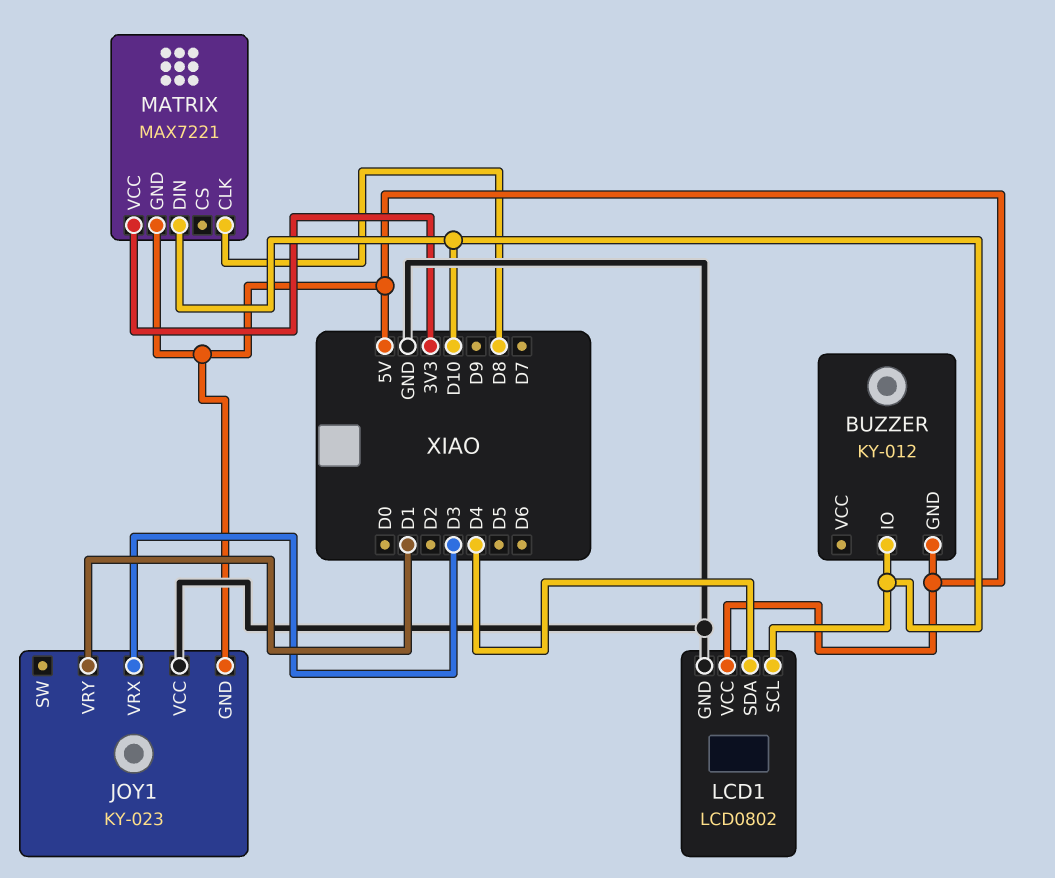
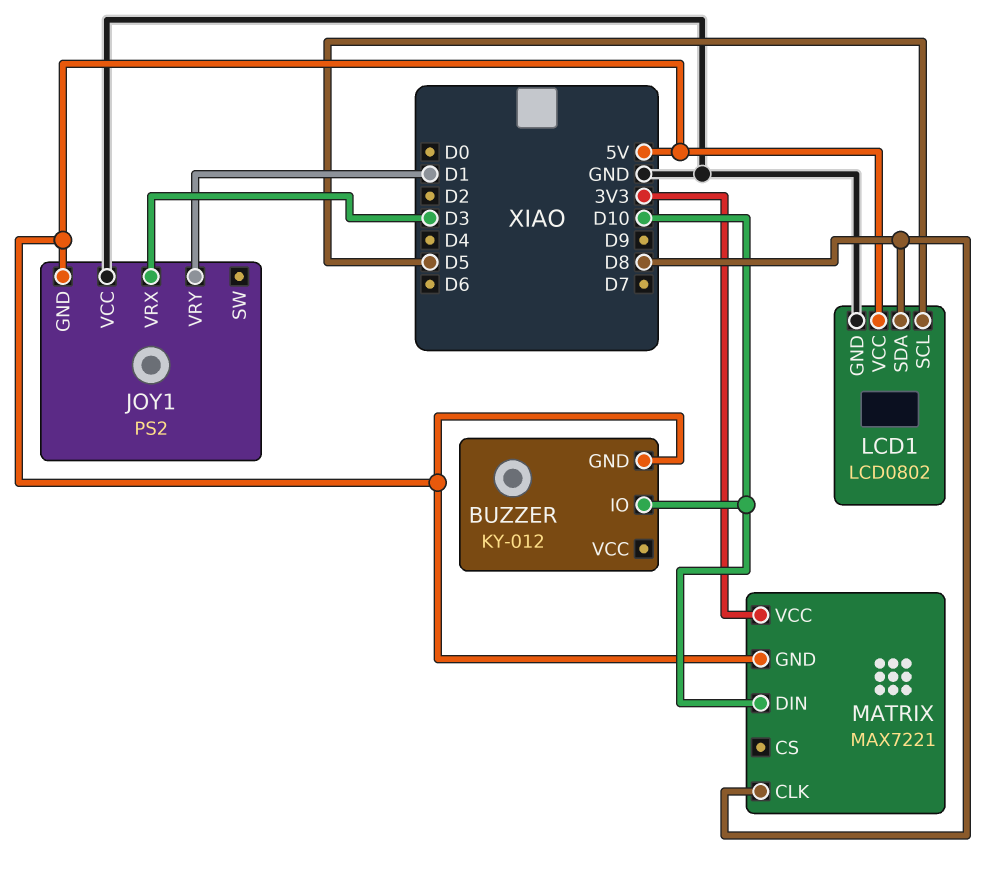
JOY1: KY-023 -> PS2
LCD1 pin SCL: D10 -> D5
LCD1 pin SDA: D4 -> D8

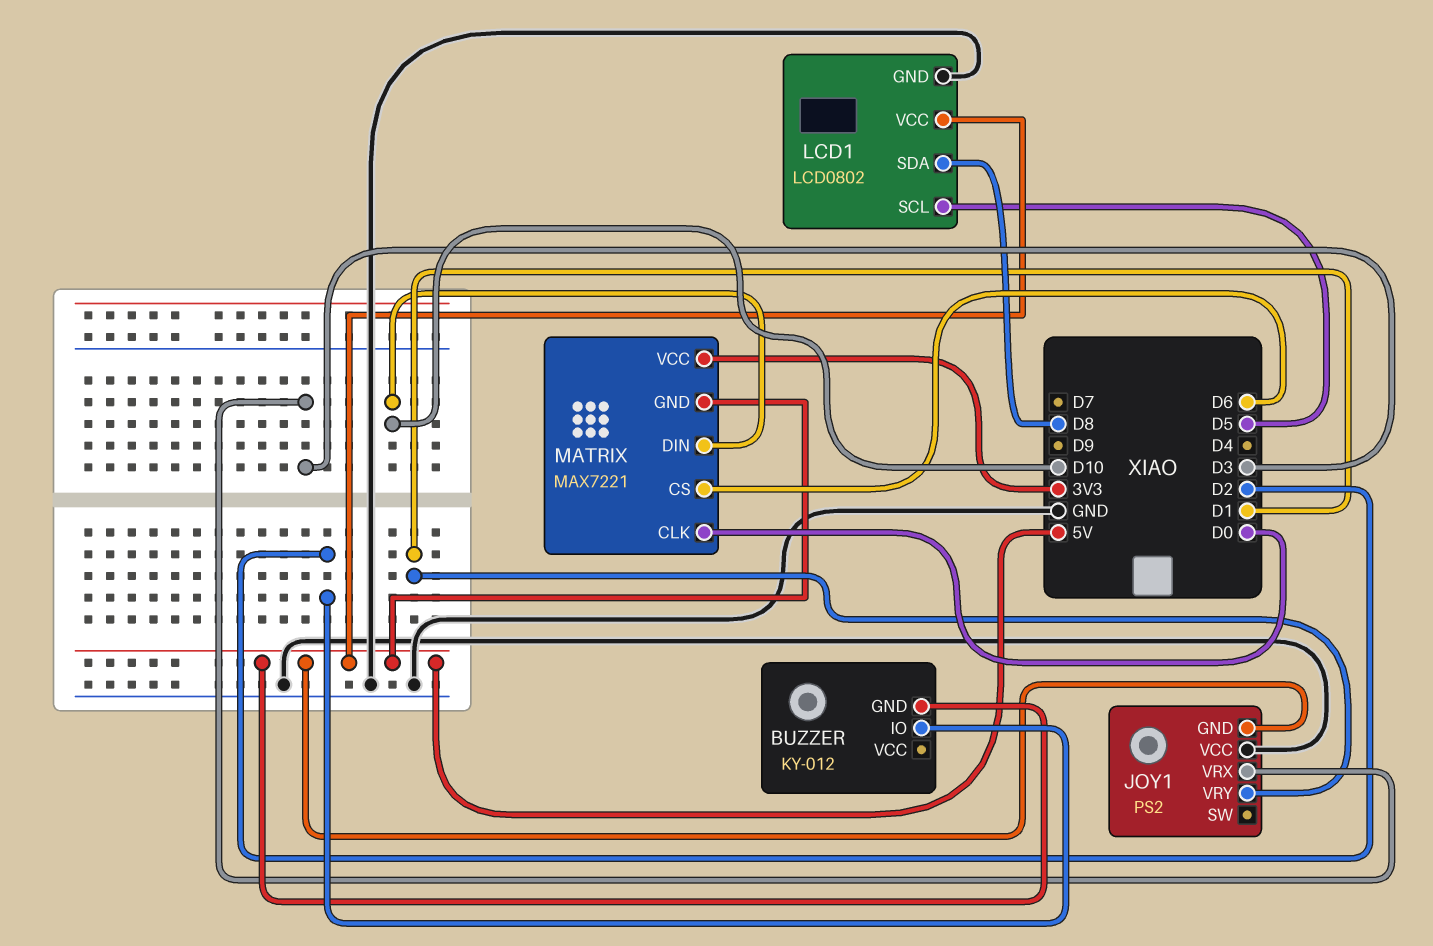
BUZZER pin IO: D10 -> D2
MATRIX pin CLK: D8 -> D0
MATRIX pin CS: none -> D6

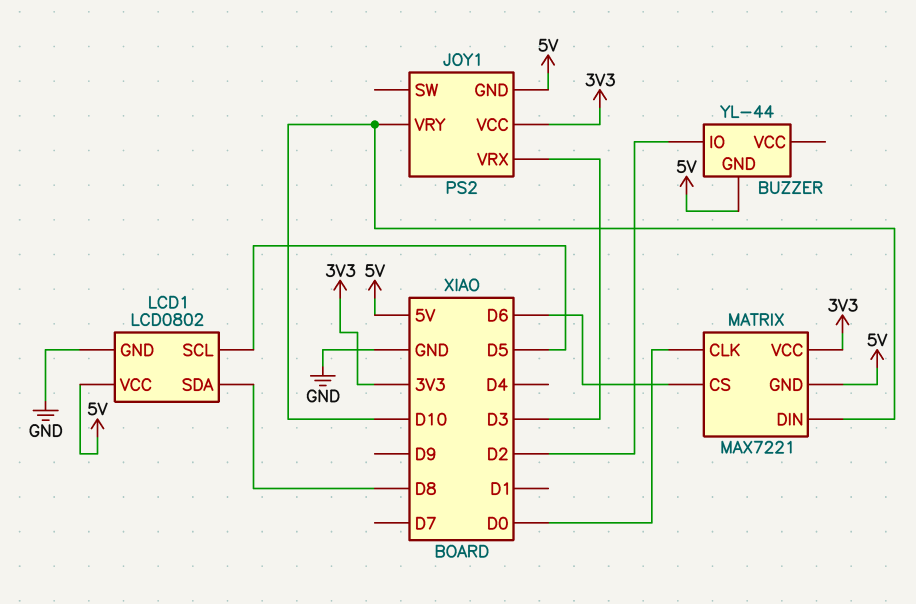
BUZZER: KY-012 -> YL-44
JOY1 pin VCC: GND -> 3V3
JOY1 pin VRY: D1 -> D10

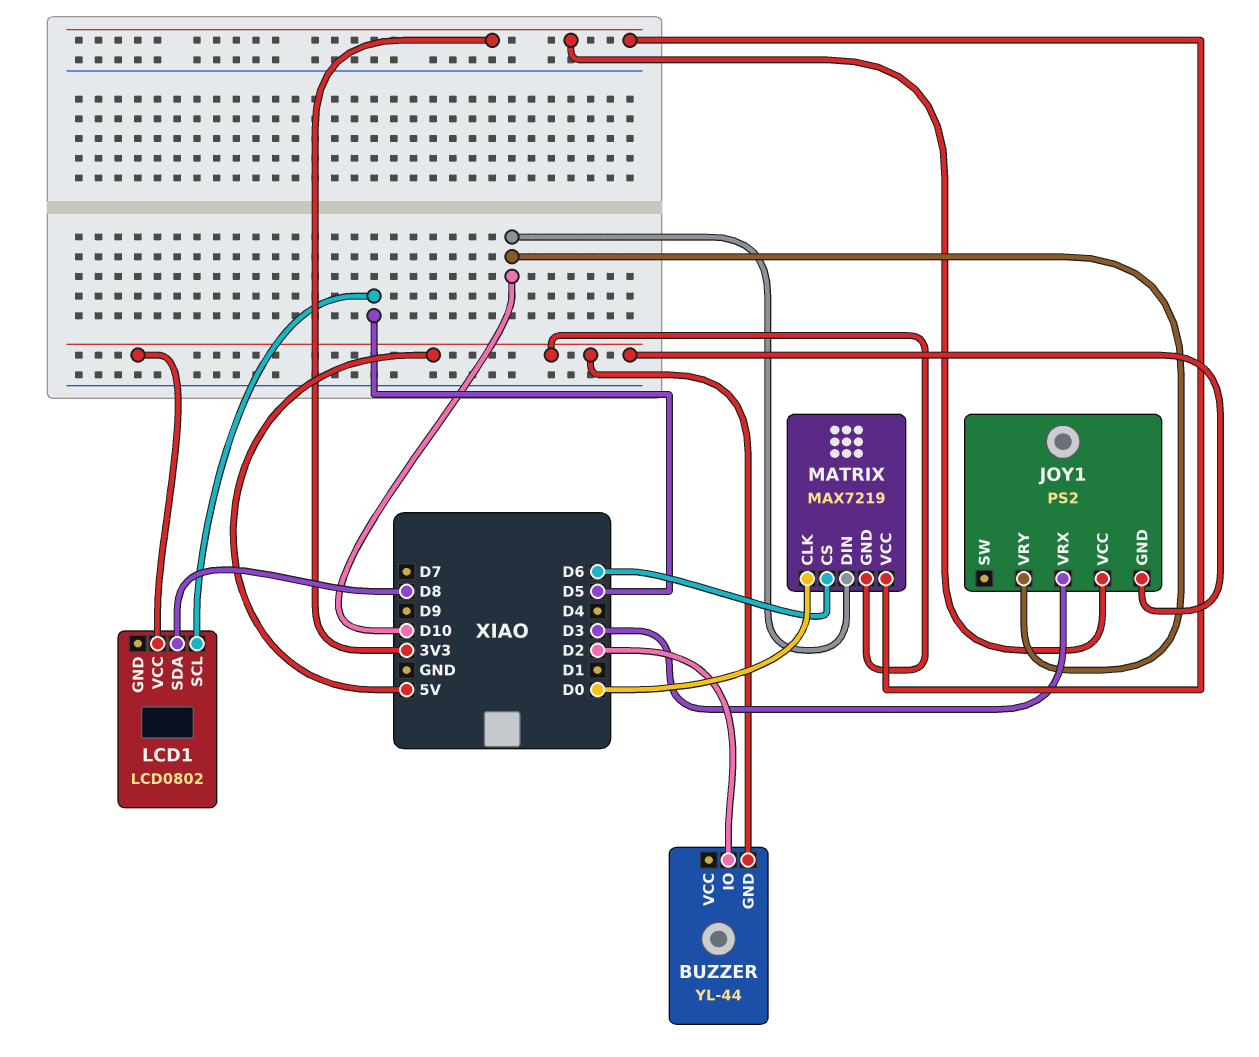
LCD1 pin GND: GND -> none
MATRIX: MAX7221 -> MAX7219

